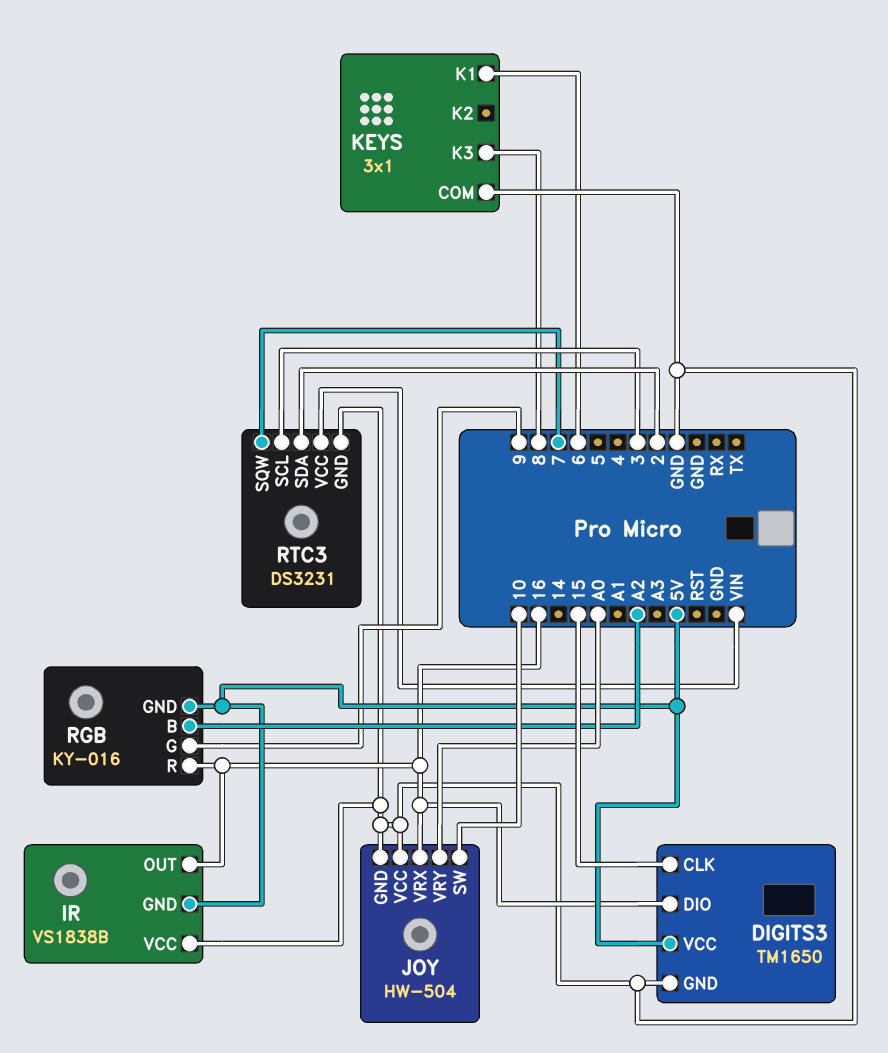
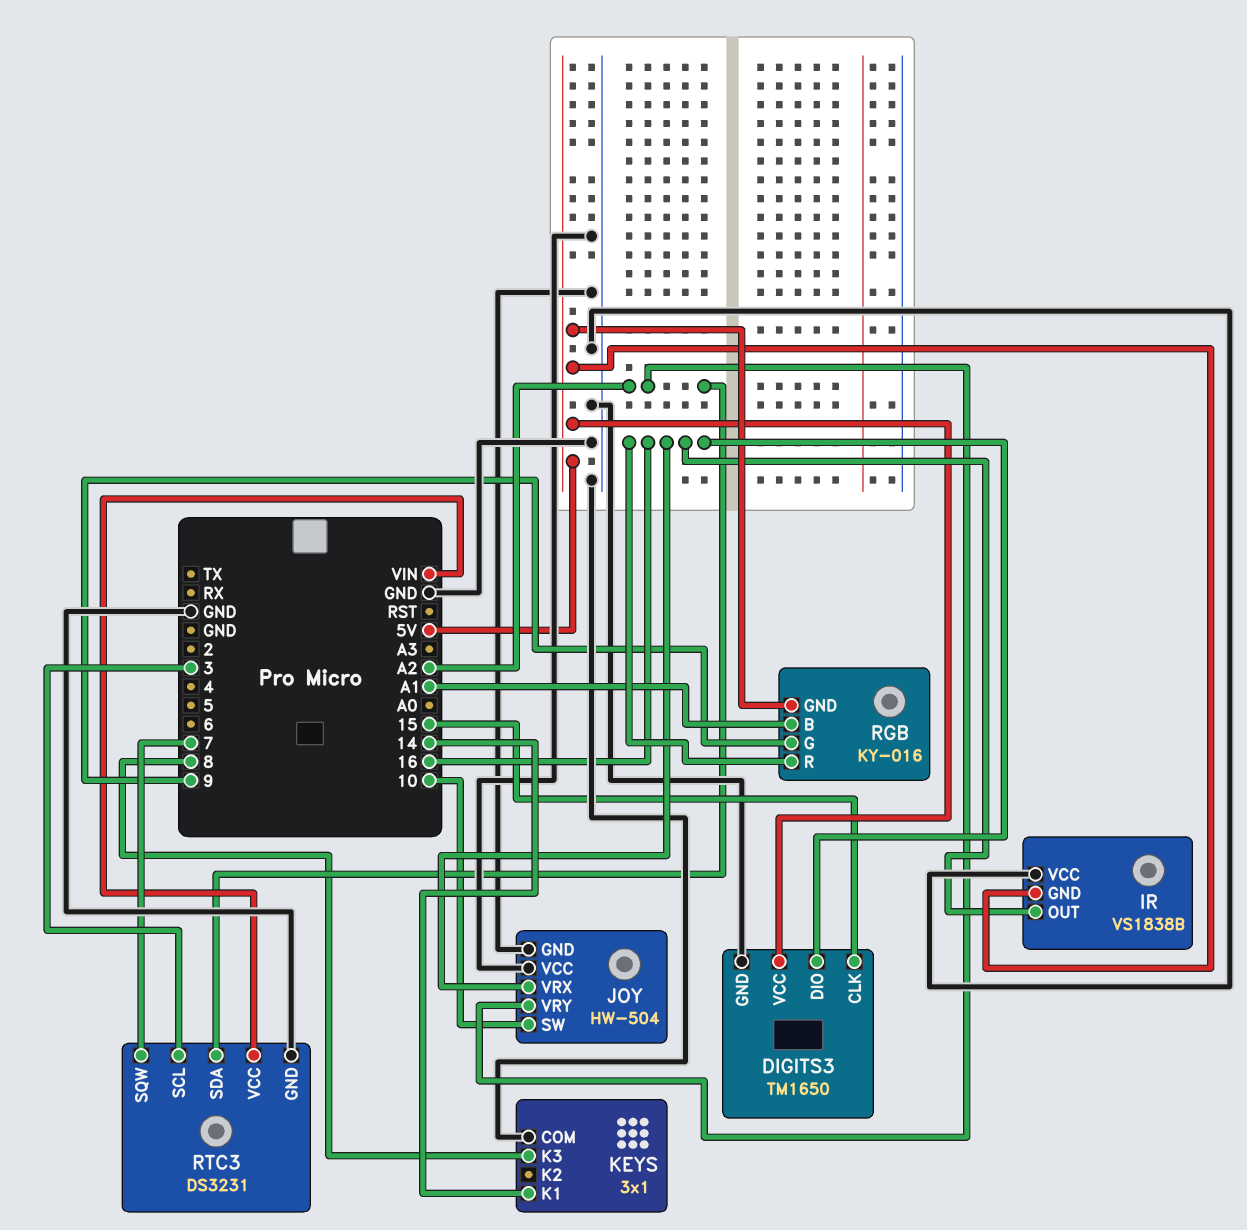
JOY pin VRY: A0 -> A2
KEYS pin K1: 6 -> 14
RGB pin B: A2 -> A1
RTC3 pin SDA: 2 -> A2

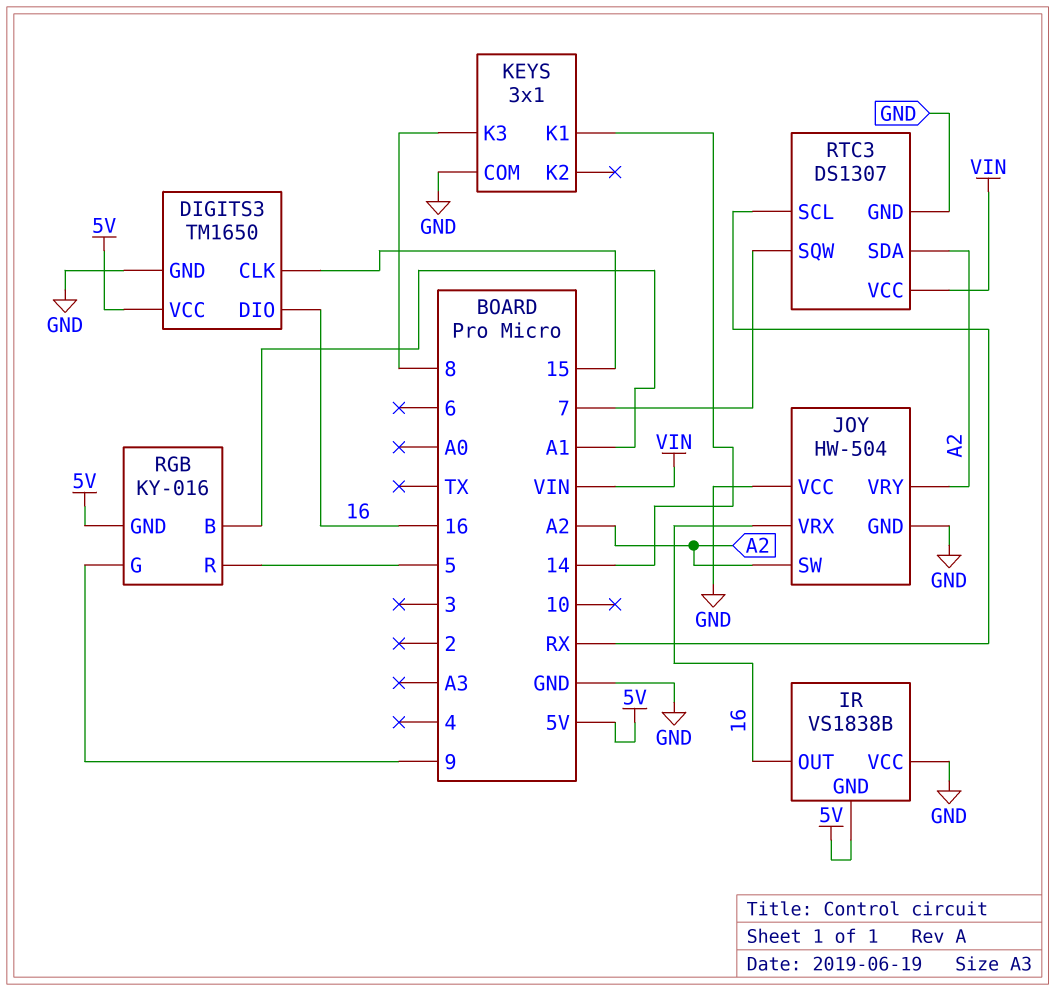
JOY pin SW: 10 -> A2
RGB pin R: 16 -> 5
RTC3: DS3231 -> DS1307
RTC3 pin SCL: 3 -> RX

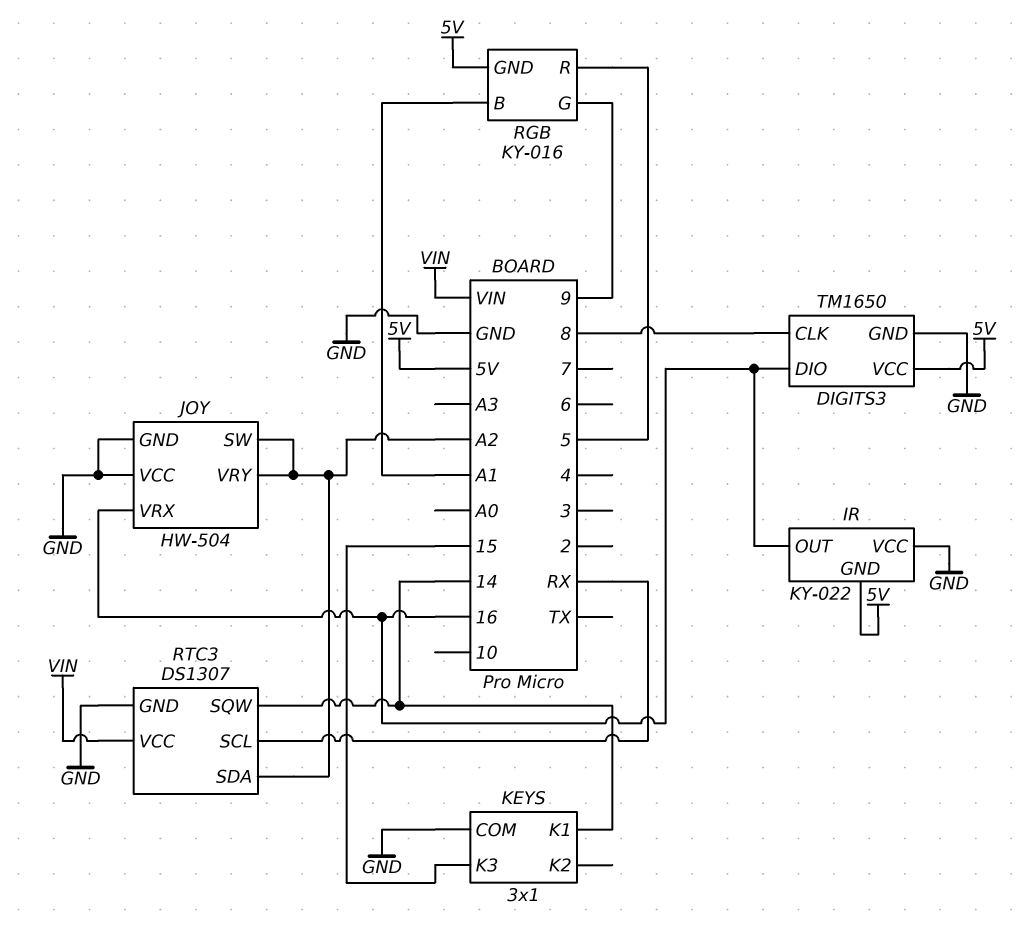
DIGITS3 pin CLK: 15 -> 8
IR: VS1838B -> KY-022
KEYS pin K3: 8 -> 15
RTC3 pin SQW: 7 -> 14

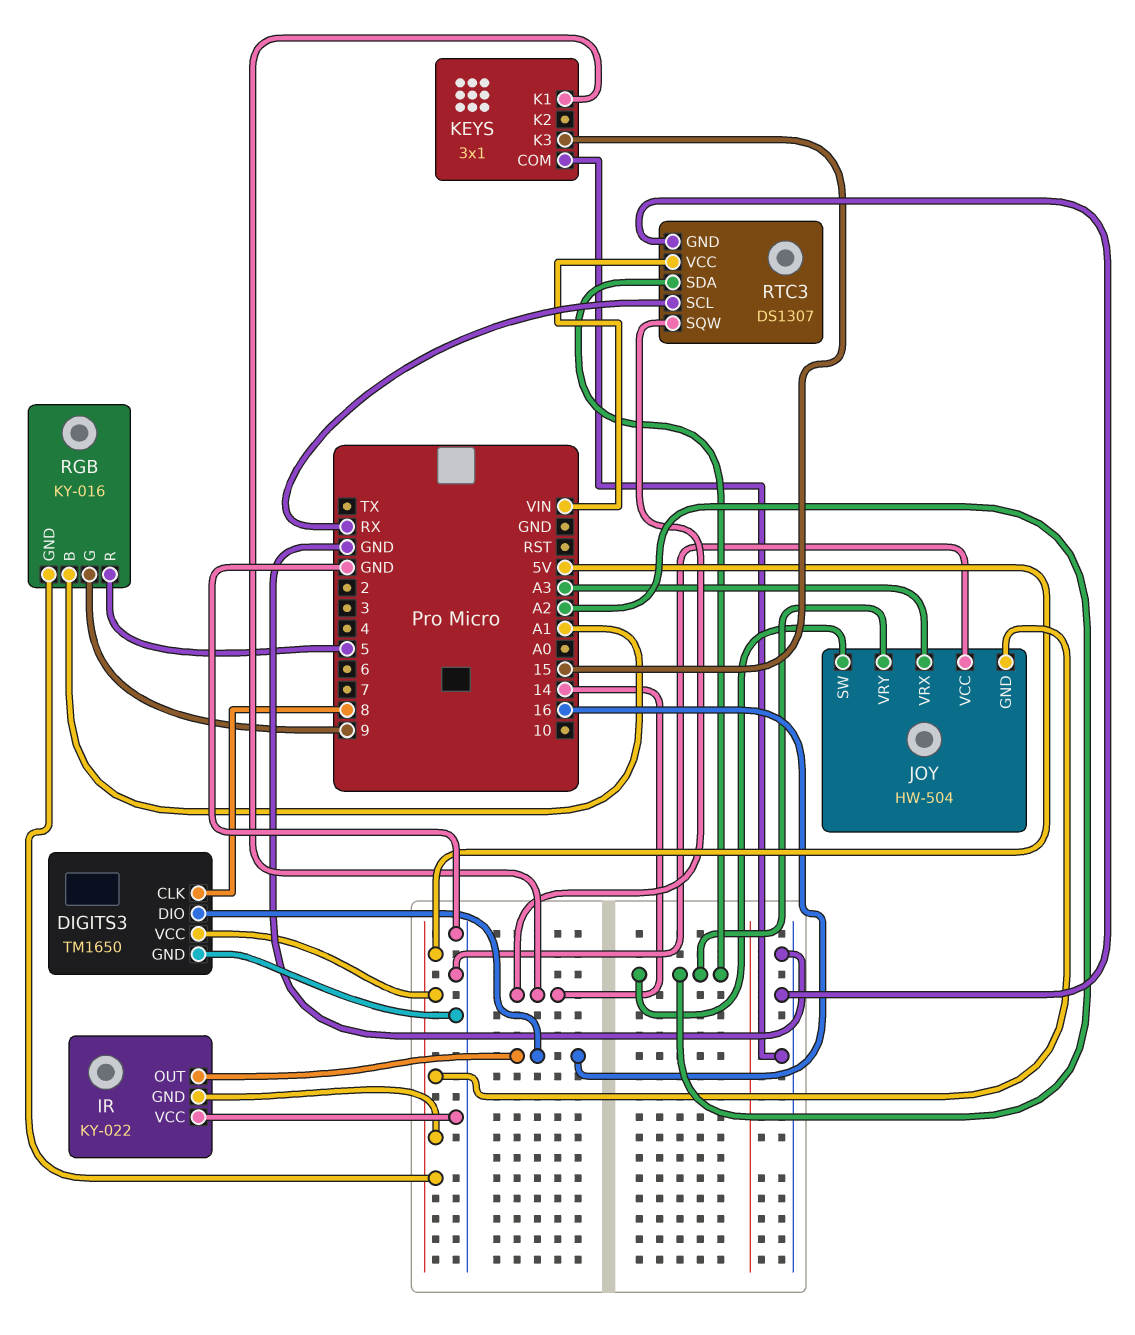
JOY pin GND: GND -> 5V
JOY pin VRX: 16 -> A3

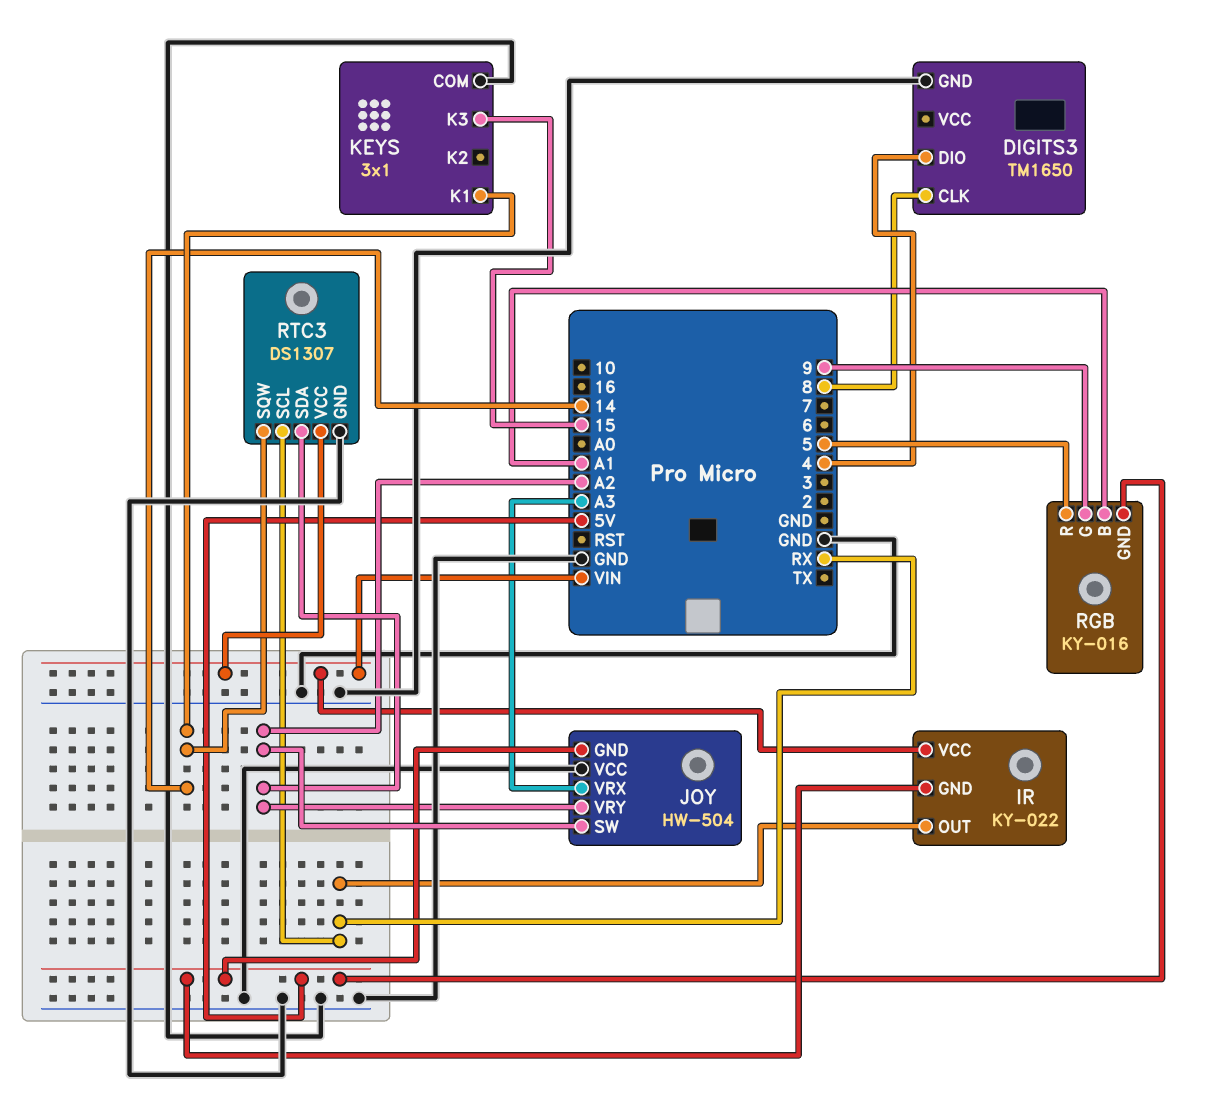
DIGITS3 pin DIO: 16 -> 4
DIGITS3 pin VCC: 5V -> none
IR pin OUT: 16 -> RX
IR pin VCC: GND -> VIN

